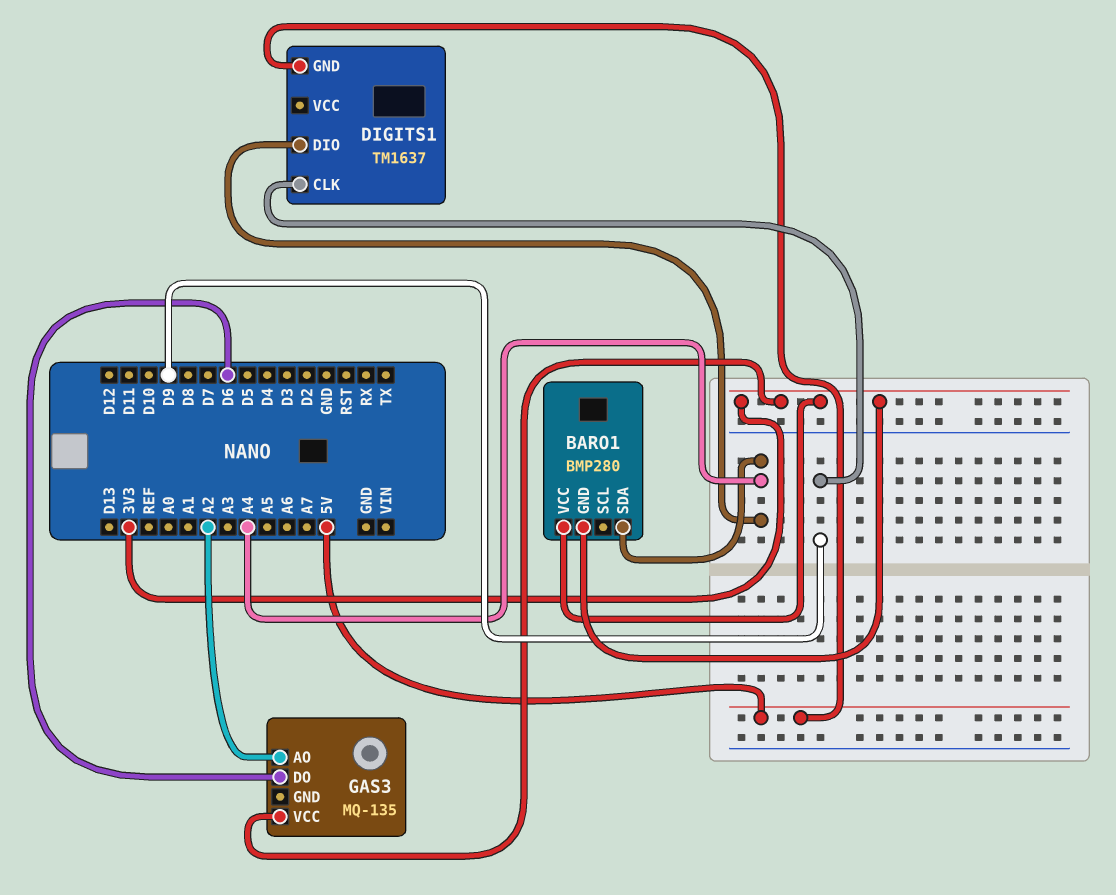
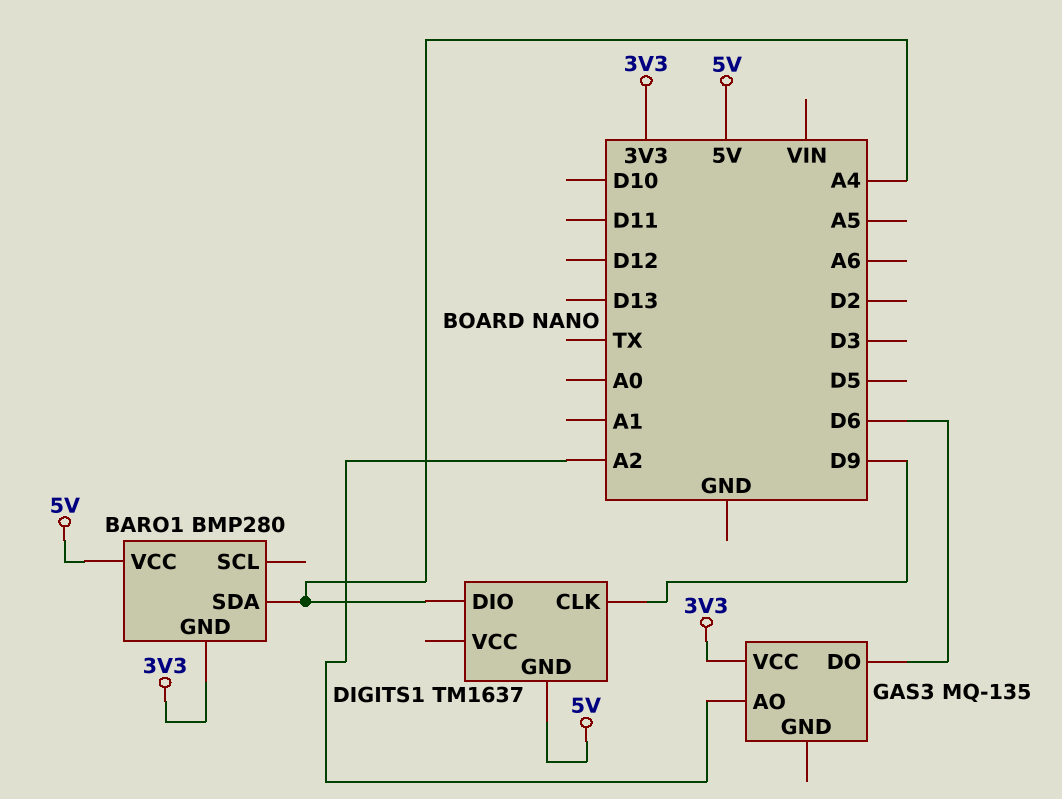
BARO1 pin VCC: 3V3 -> 5V

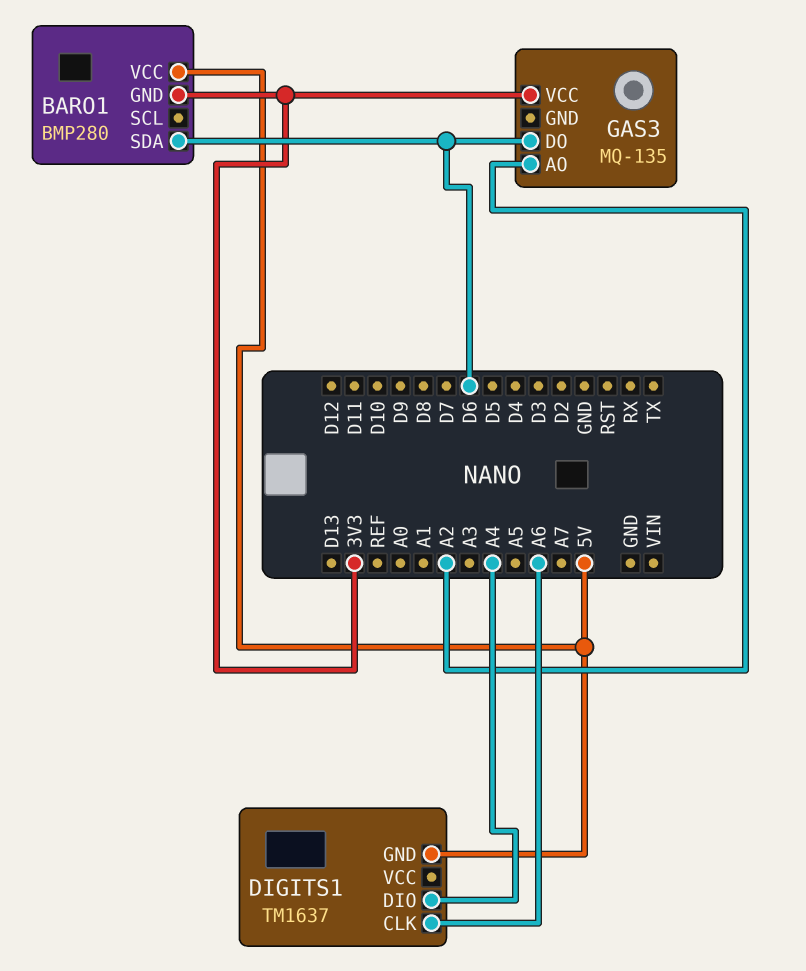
BARO1 pin SDA: A4 -> D6
DIGITS1 pin CLK: D9 -> A6

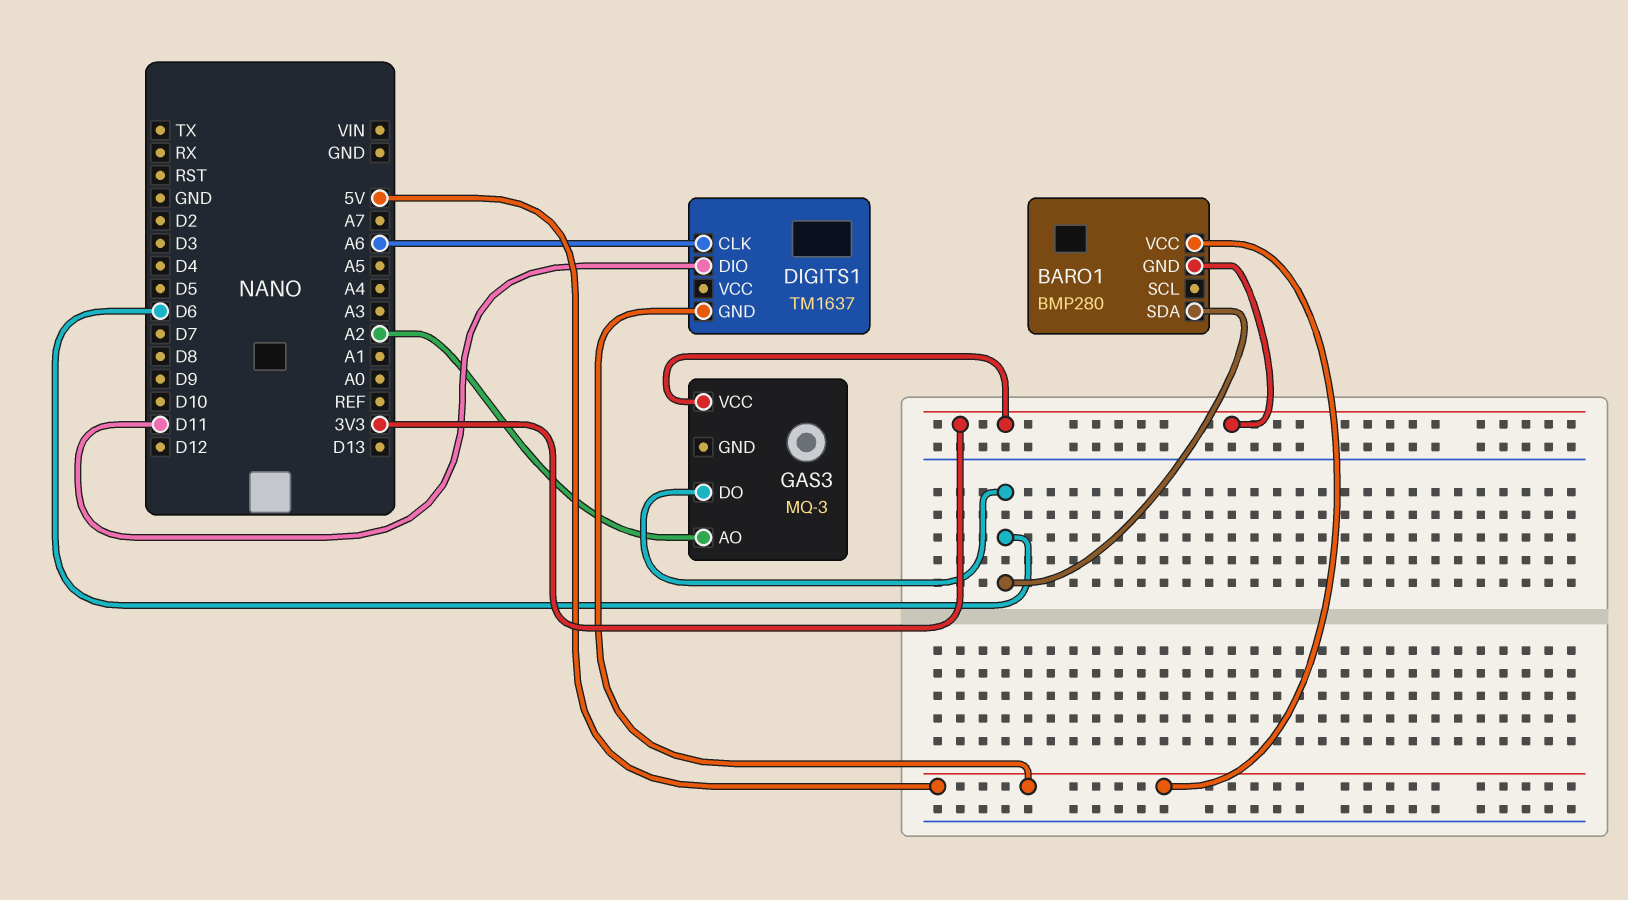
DIGITS1 pin DIO: A4 -> D11
GAS3: MQ-135 -> MQ-3

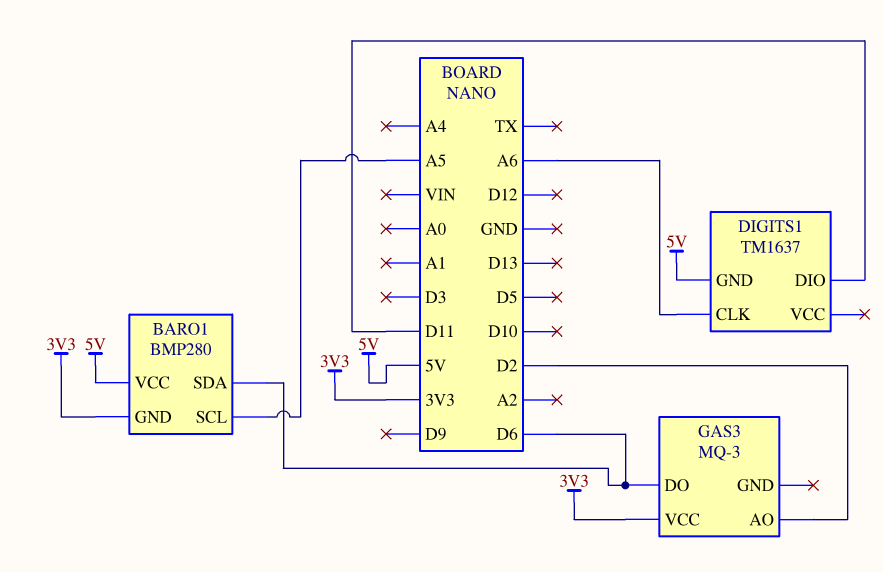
BARO1 pin SCL: none -> A5
GAS3 pin AO: A2 -> D2

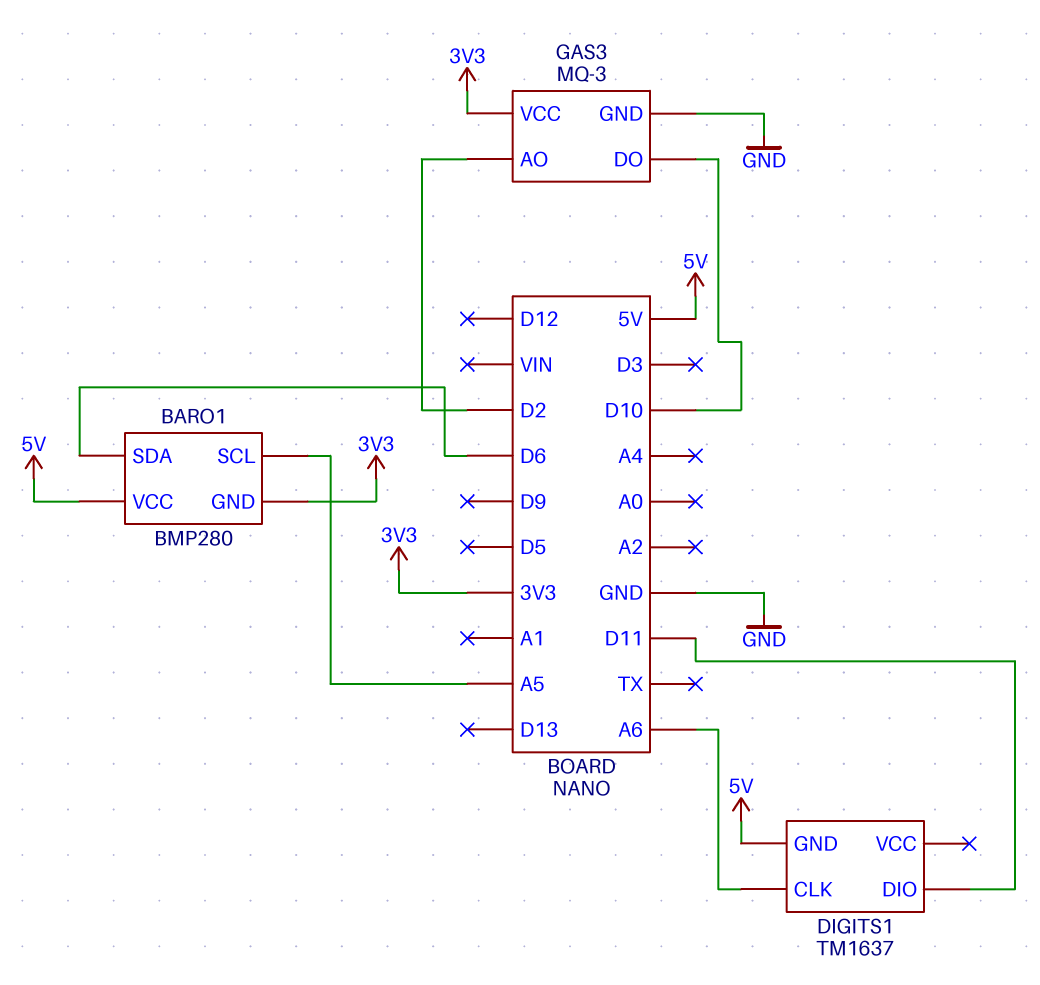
GAS3 pin DO: D6 -> D10
GAS3 pin GND: none -> GND

